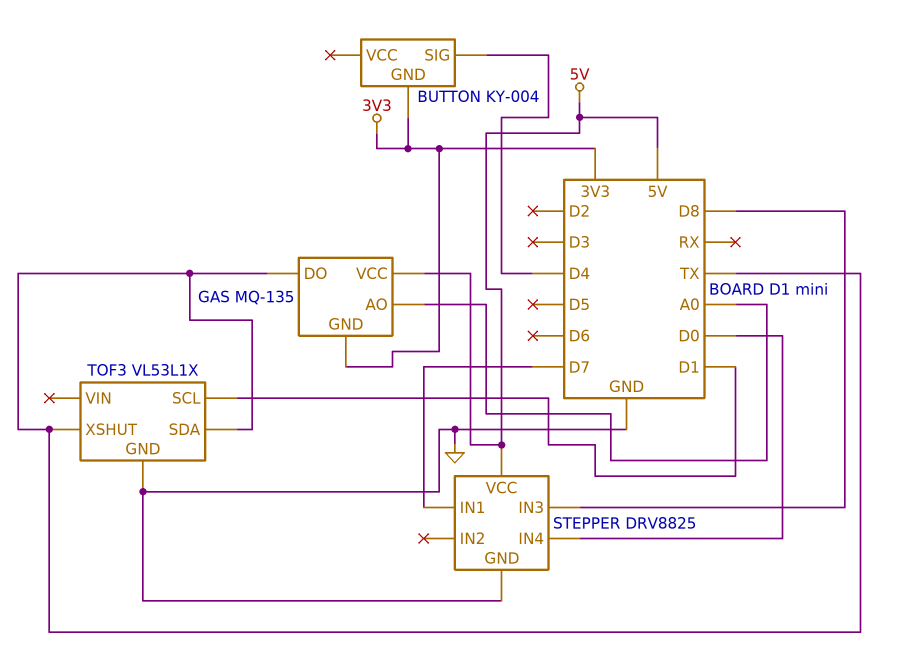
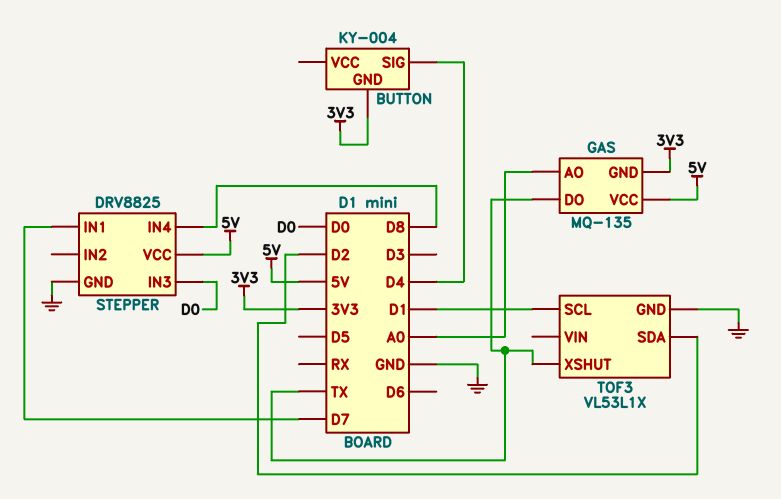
STEPPER pin IN3: D8 -> D0
STEPPER pin IN4: D0 -> D8
TOF3 pin SDA: TX -> D2

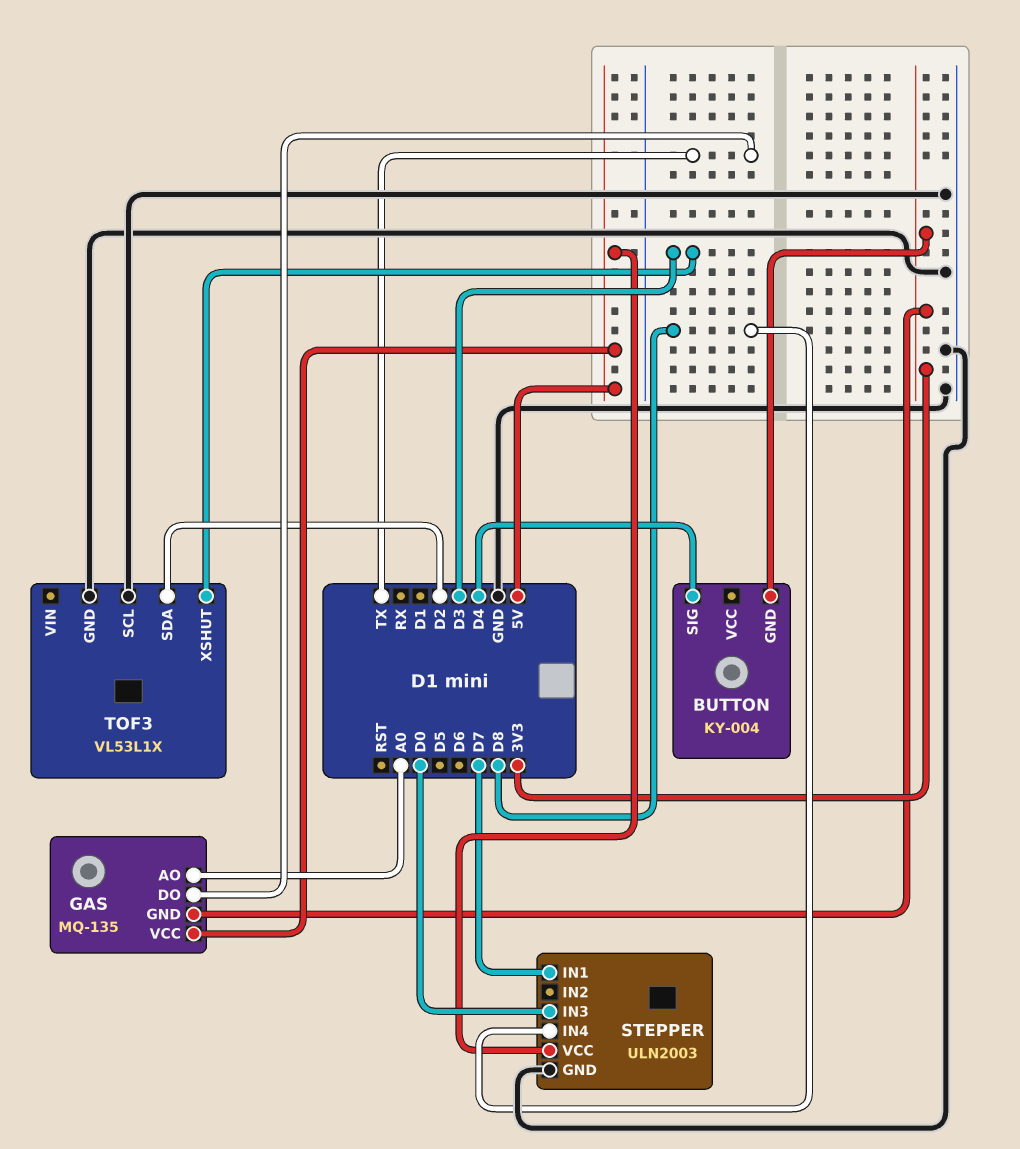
STEPPER: DRV8825 -> ULN2003
TOF3 pin SCL: D1 -> GND
TOF3 pin XSHUT: TX -> D3

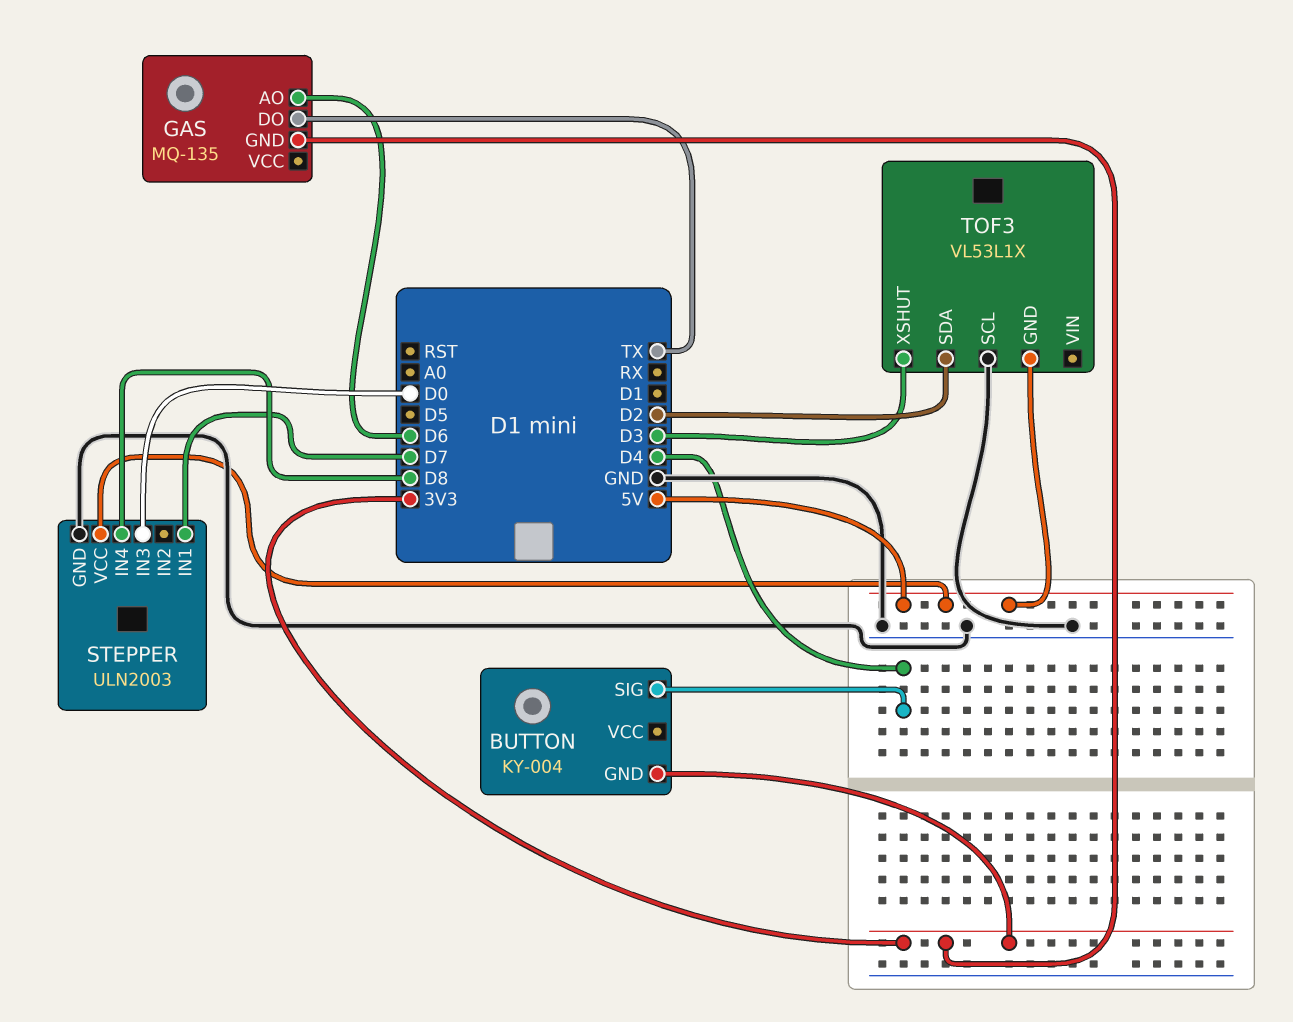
GAS pin AO: A0 -> D6
GAS pin VCC: 5V -> none
TOF3 pin GND: GND -> 5V

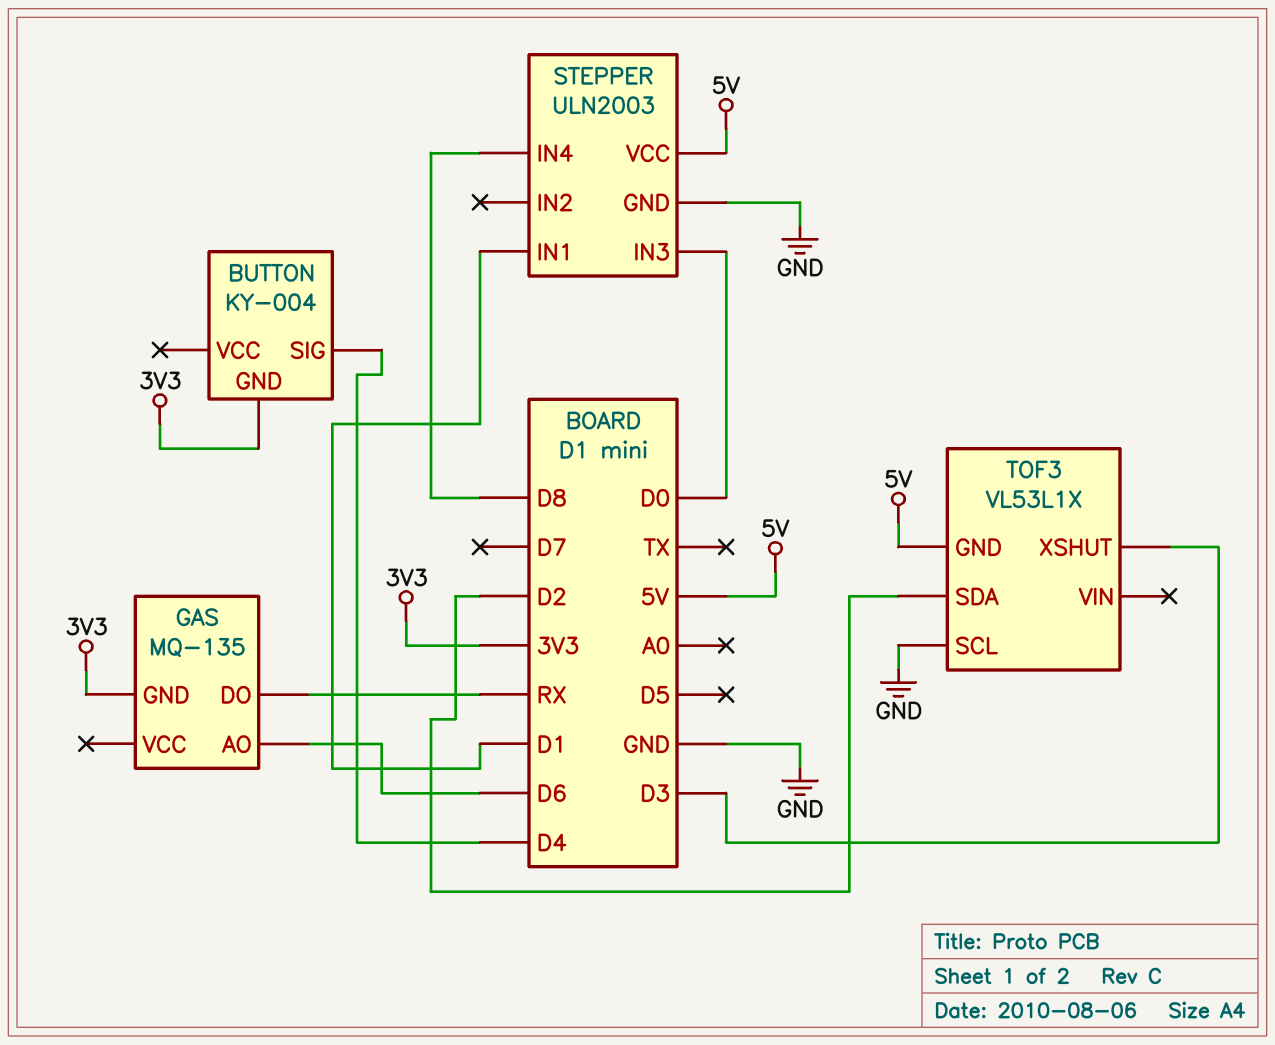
GAS pin DO: TX -> RX
STEPPER pin IN1: D7 -> D1

